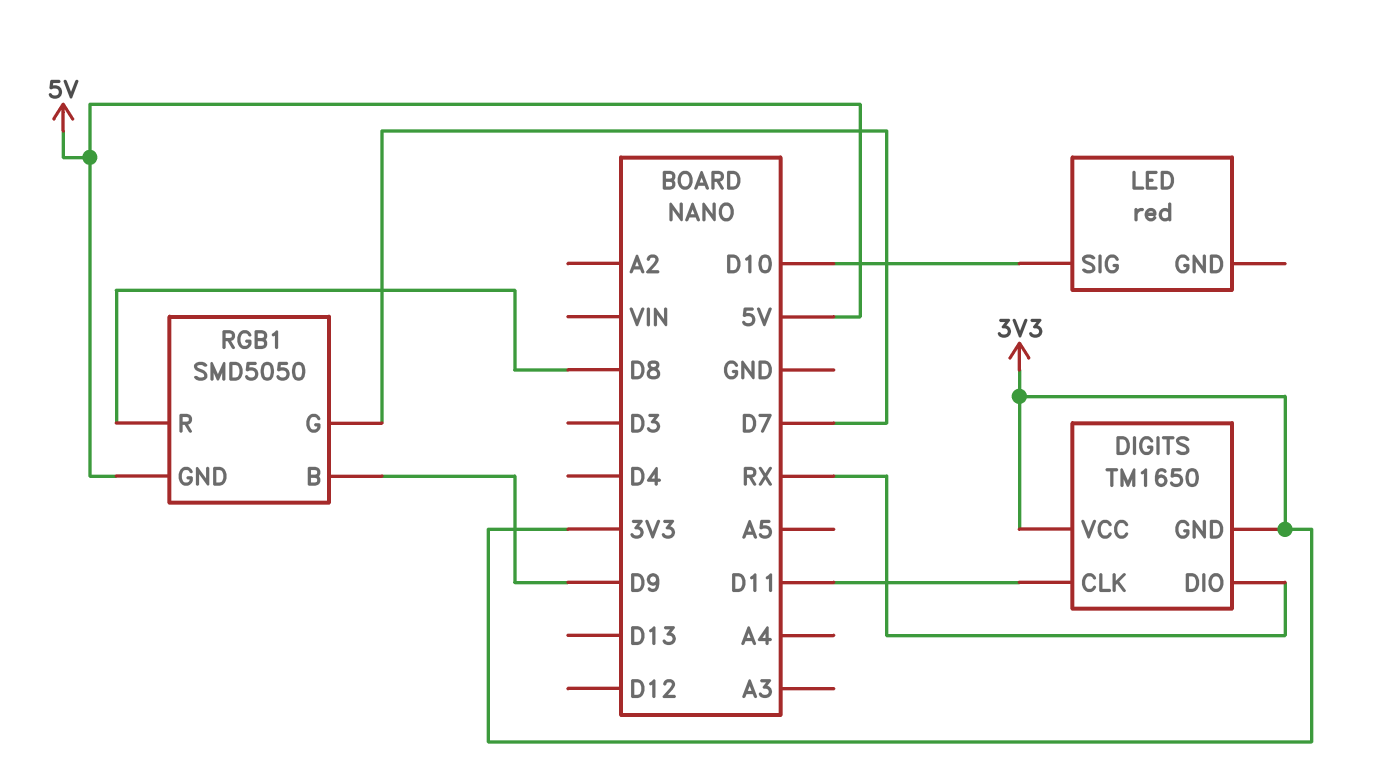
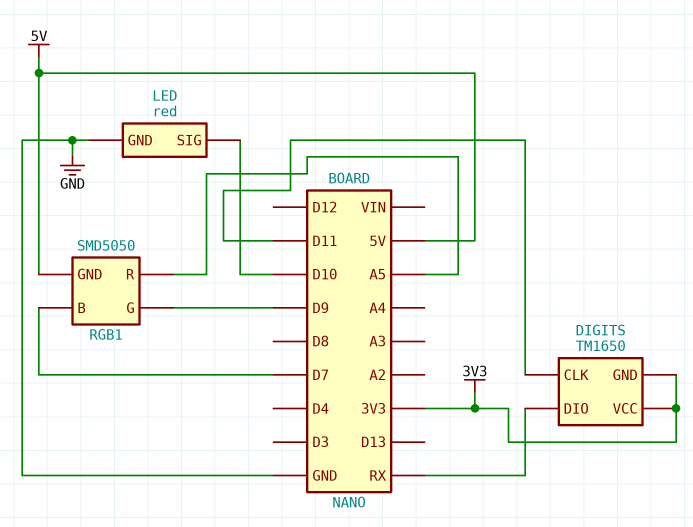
LED pin GND: none -> GND
RGB1 pin B: D9 -> D7
RGB1 pin G: D7 -> D9
RGB1 pin R: D8 -> A5

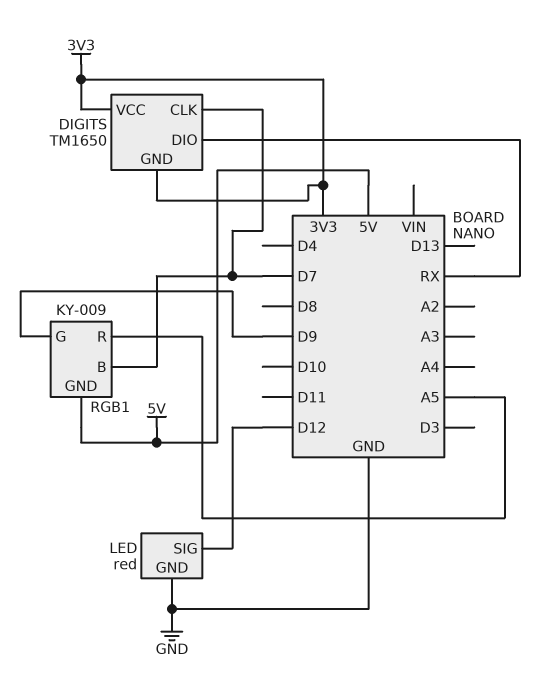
DIGITS pin CLK: D11 -> D7
LED pin SIG: D10 -> D12
RGB1: SMD5050 -> KY-009

